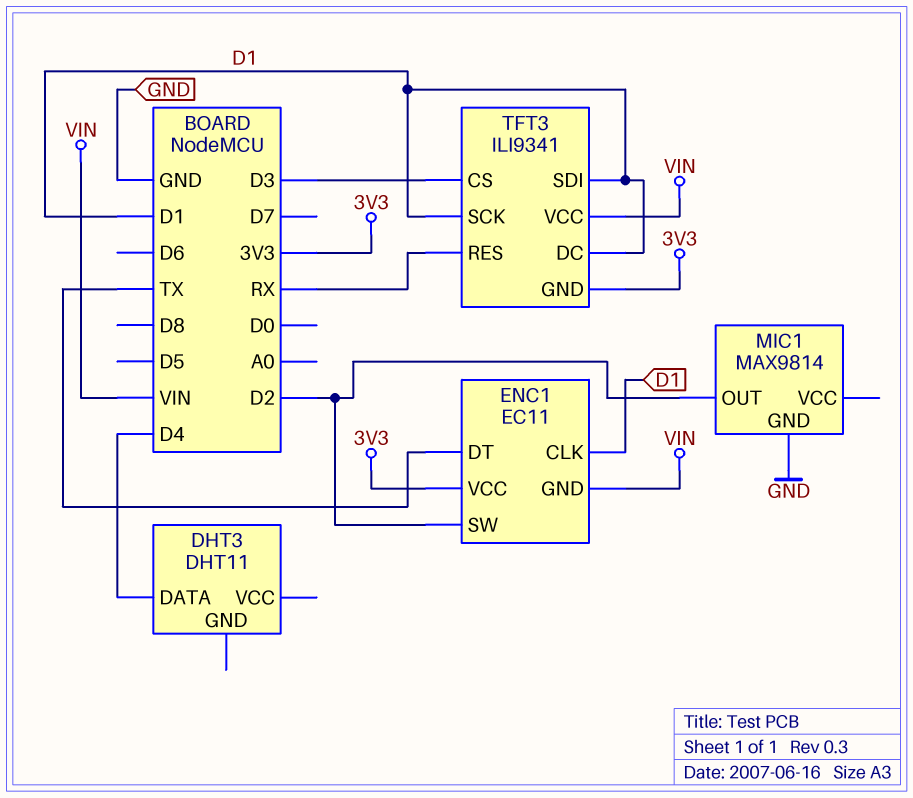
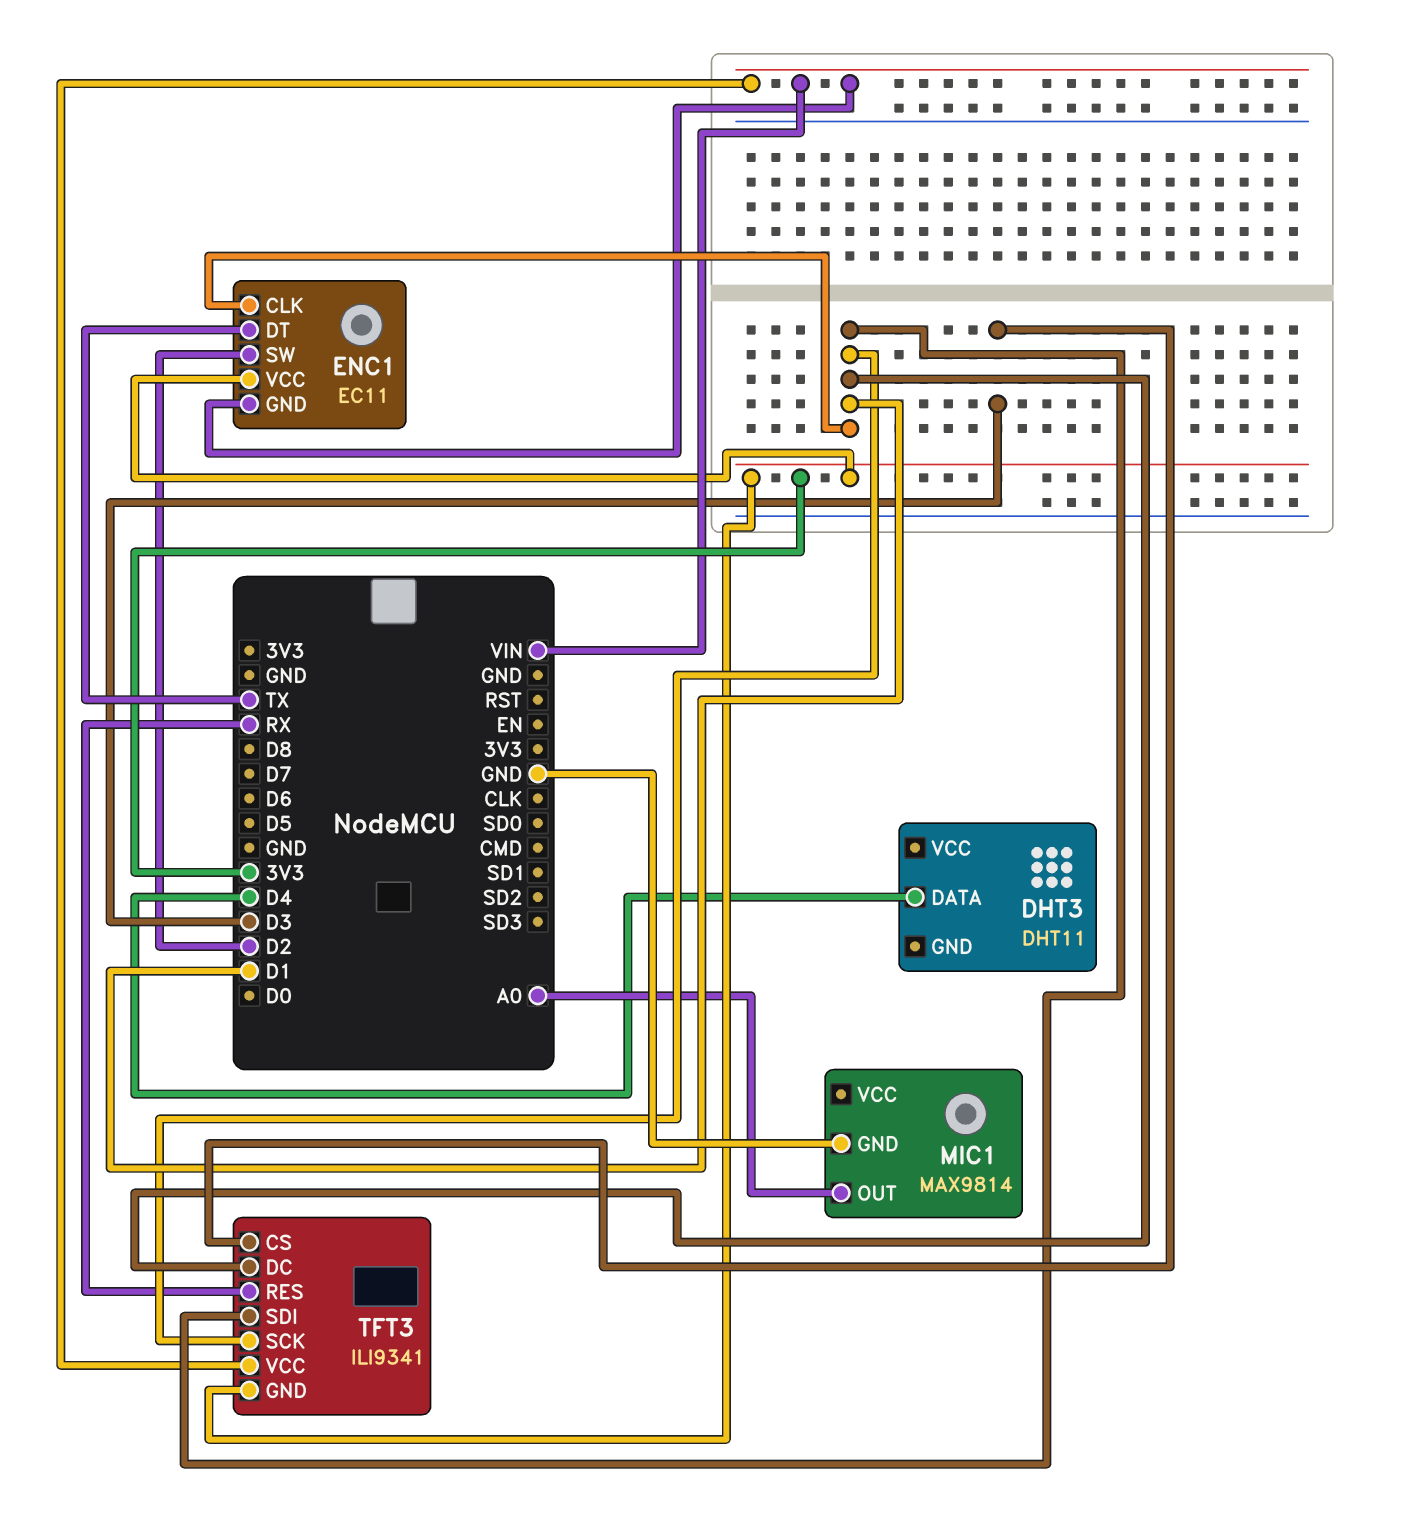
MIC1 pin OUT: D2 -> A0

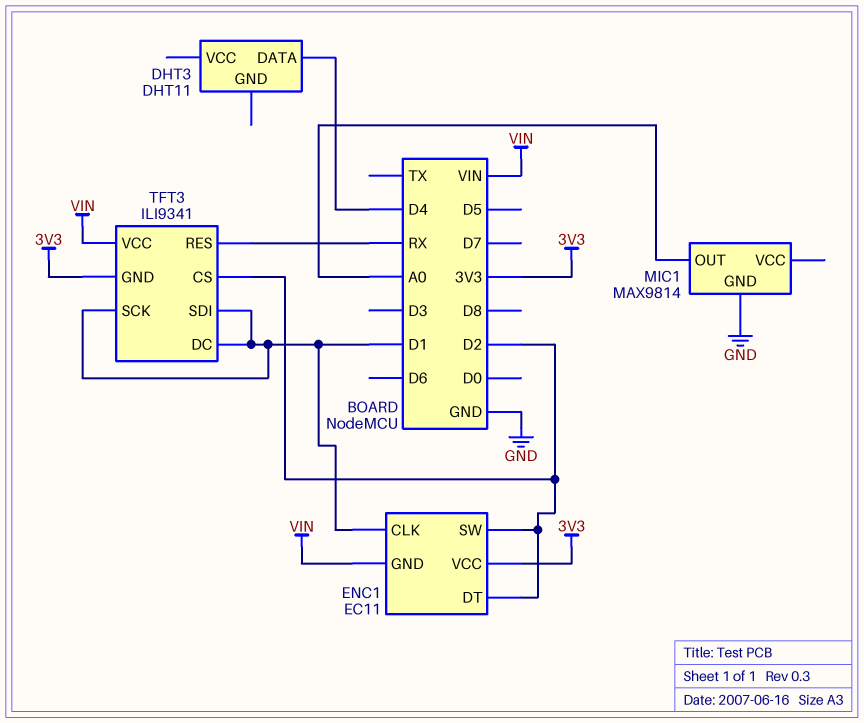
ENC1 pin DT: TX -> D2
TFT3 pin CS: D3 -> D2

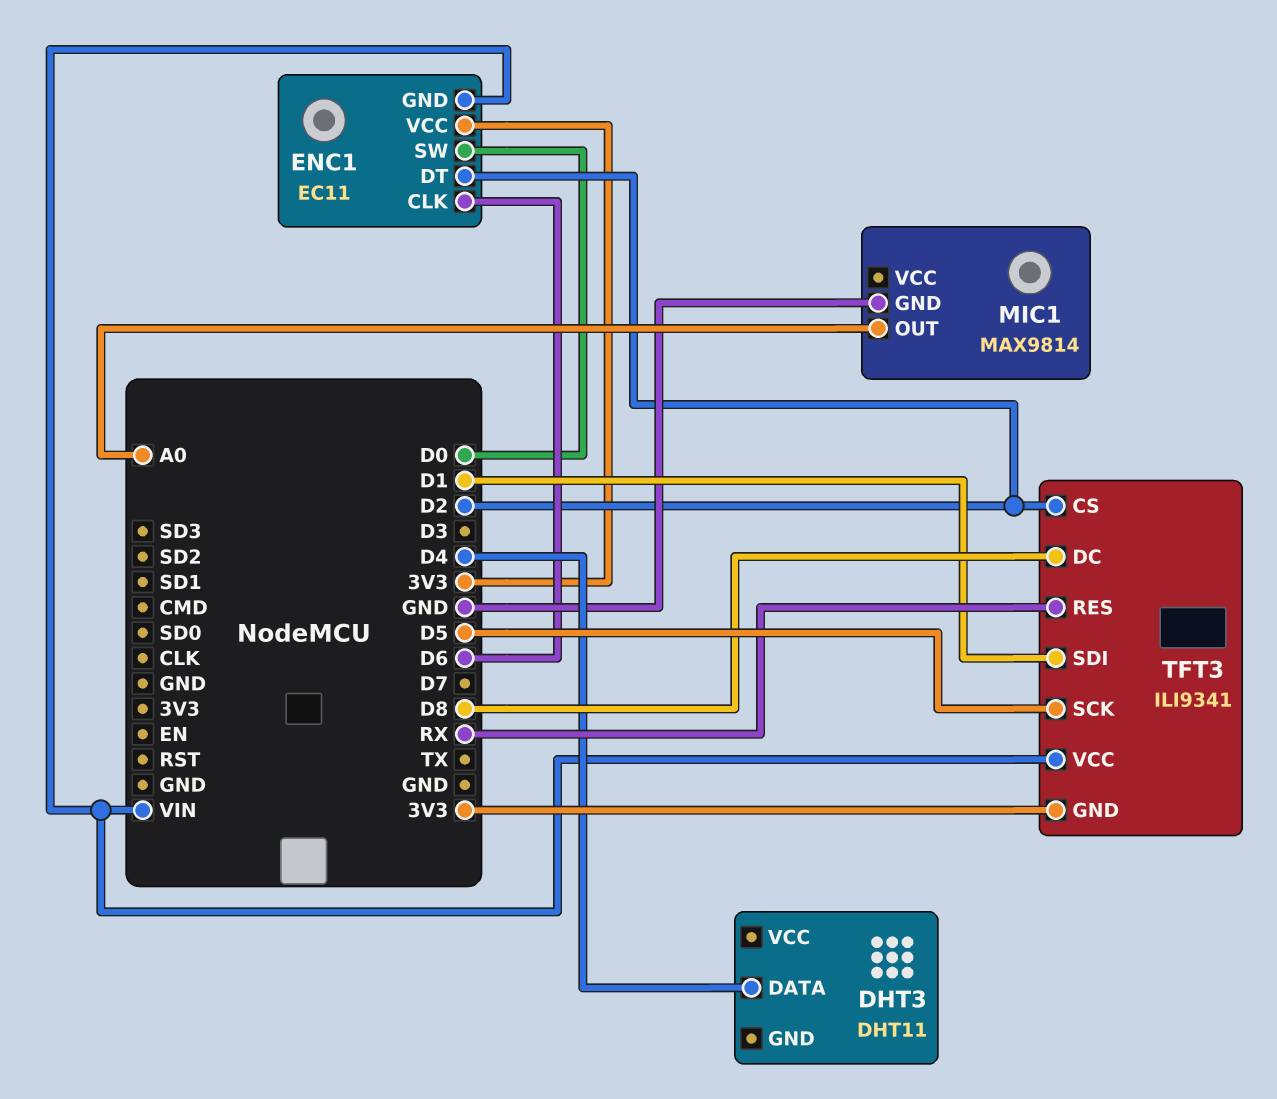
ENC1 pin CLK: D1 -> D6
ENC1 pin SW: D2 -> D0
TFT3 pin DC: D1 -> D8
TFT3 pin SCK: D1 -> D5

